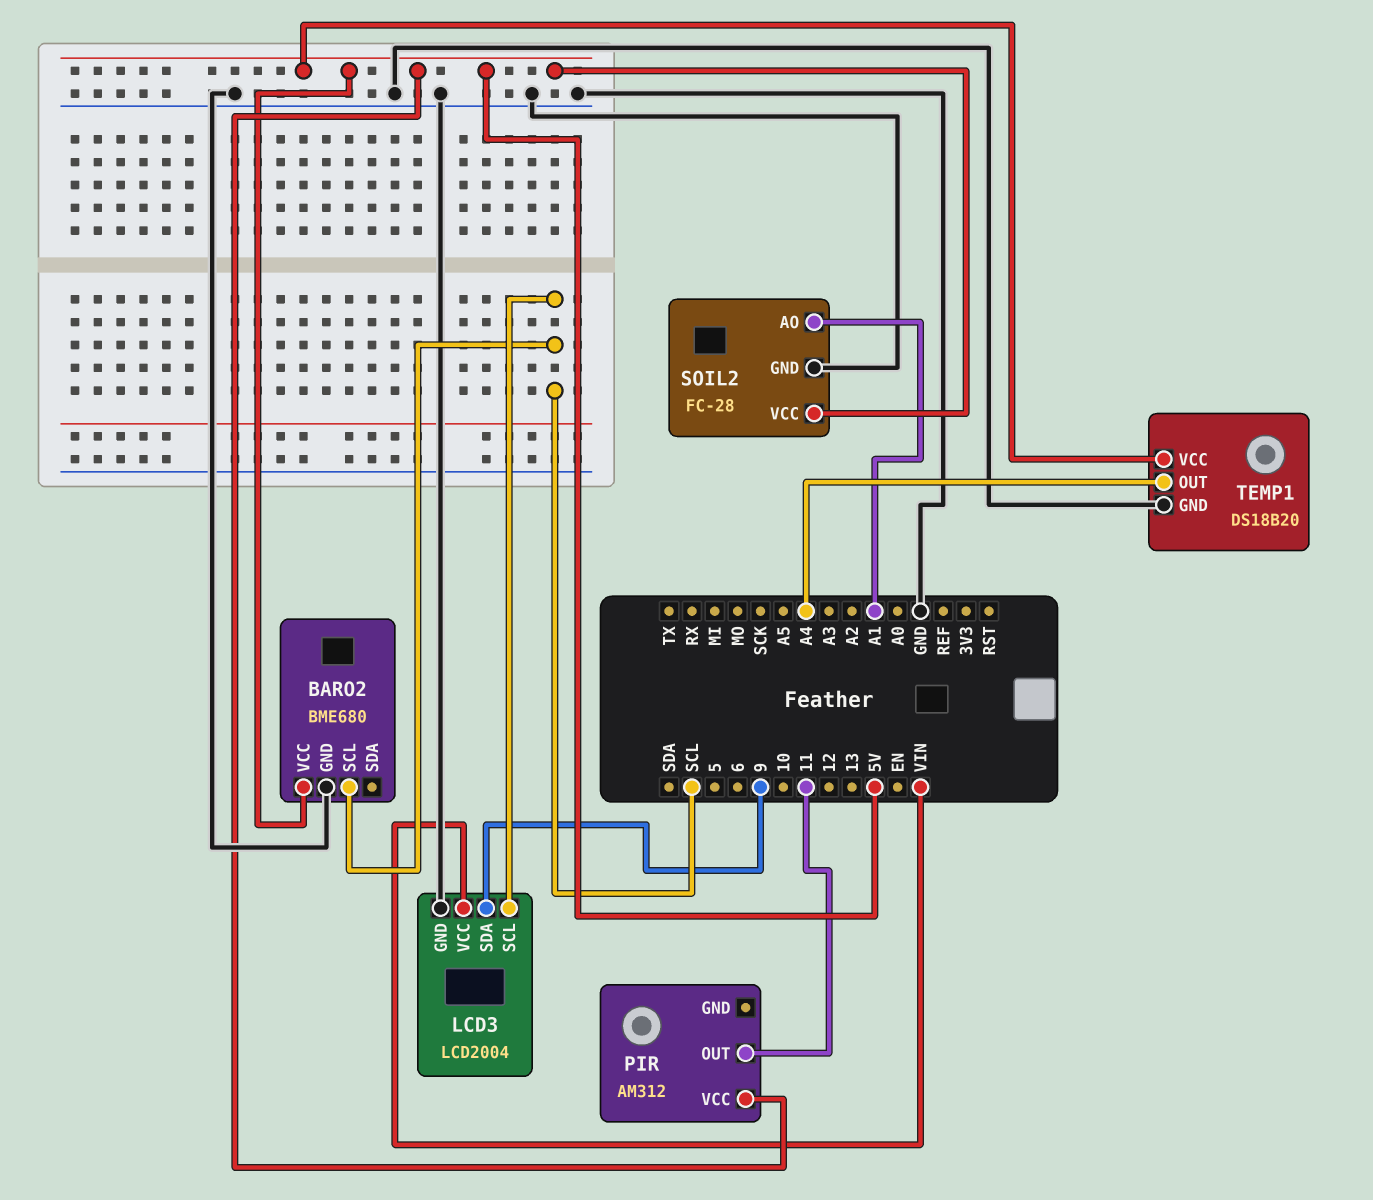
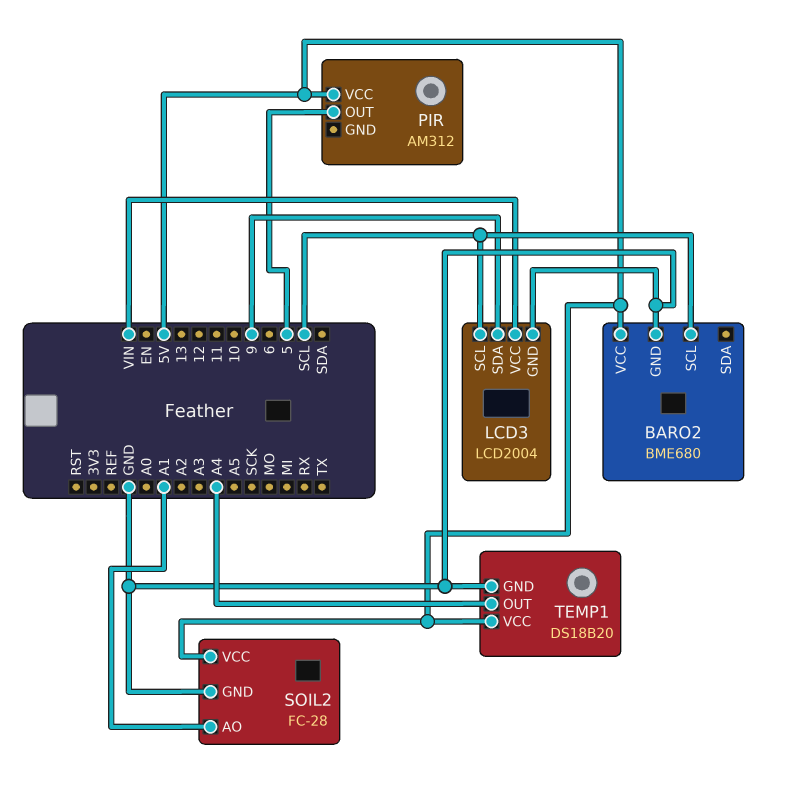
PIR pin OUT: 11 -> 5

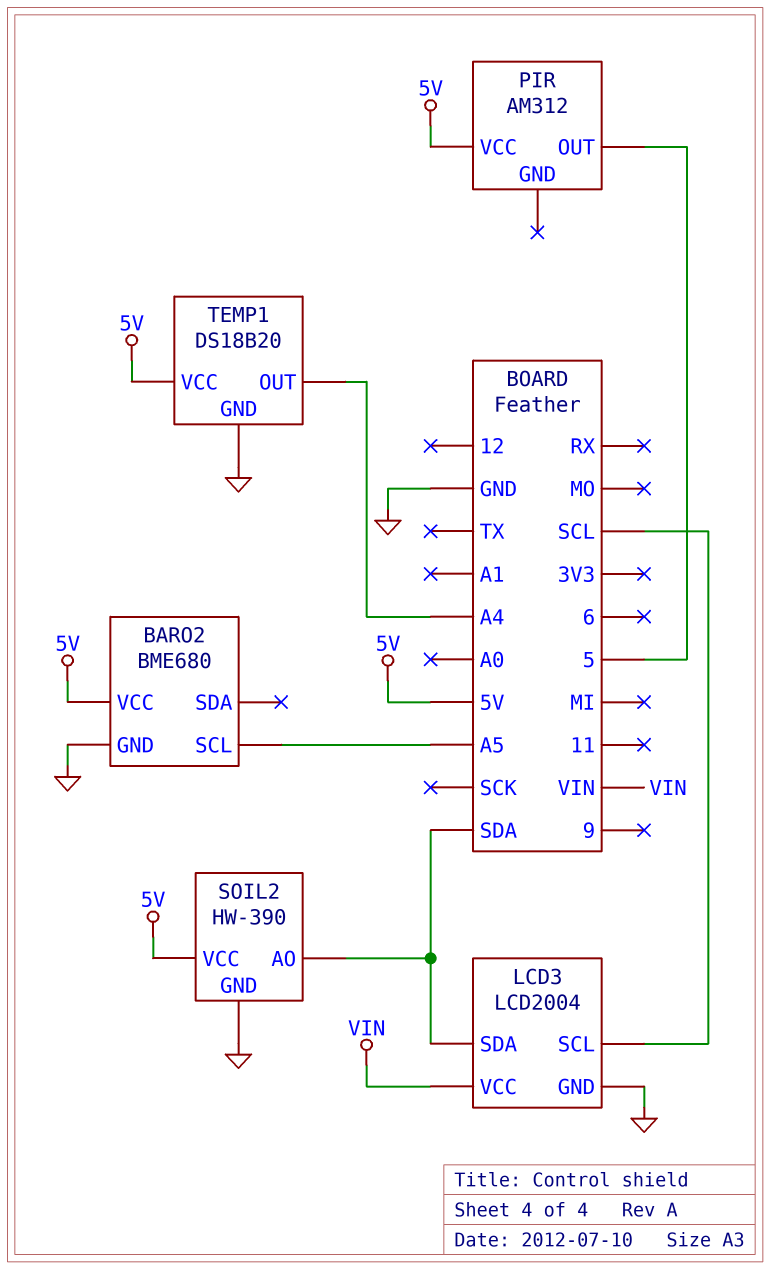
BARO2 pin SCL: SCL -> A5
LCD3 pin SDA: 9 -> SDA
SOIL2: FC-28 -> HW-390
SOIL2 pin AO: A1 -> SDA

